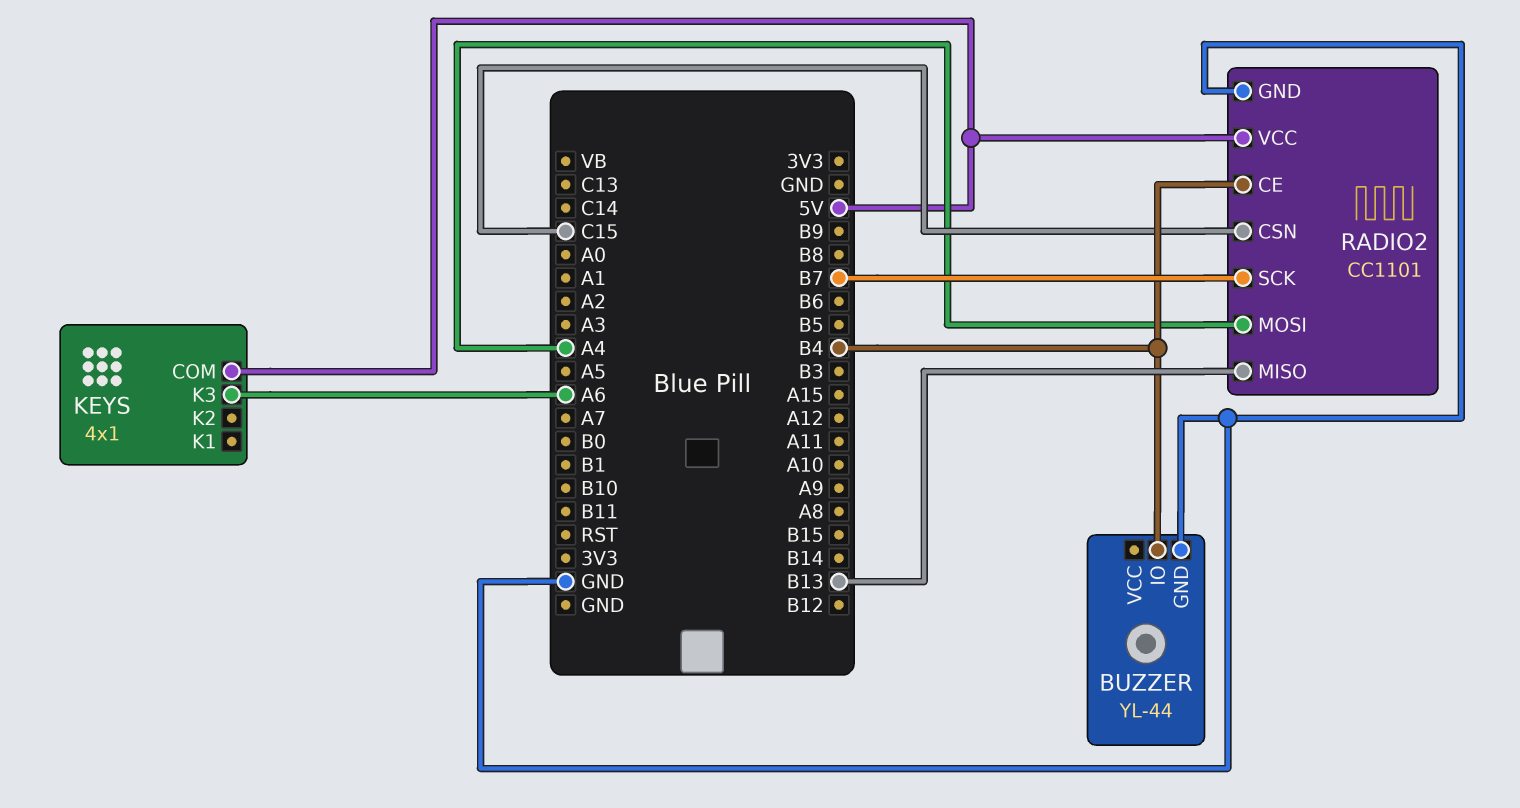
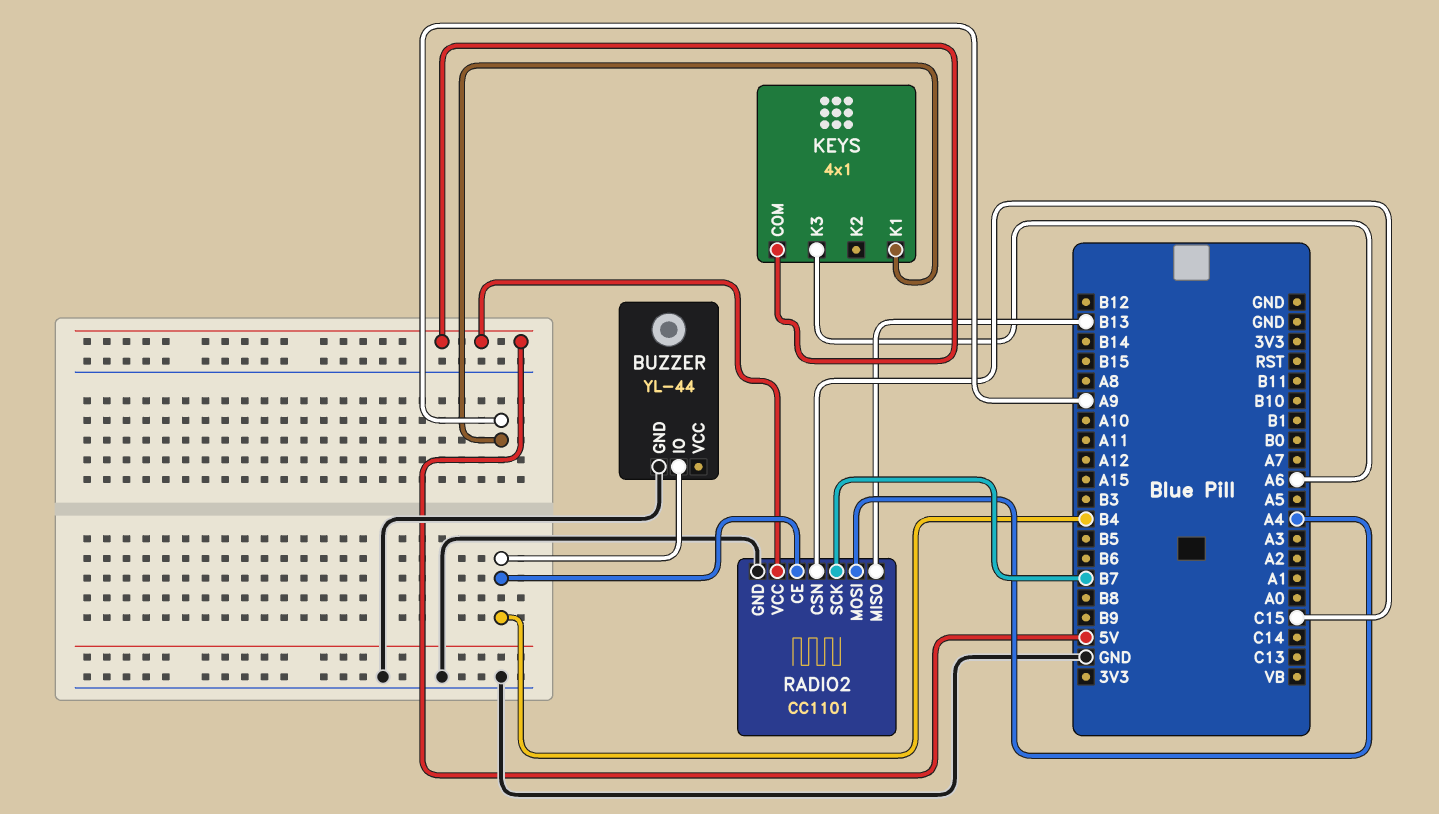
KEYS pin K1: none -> A9

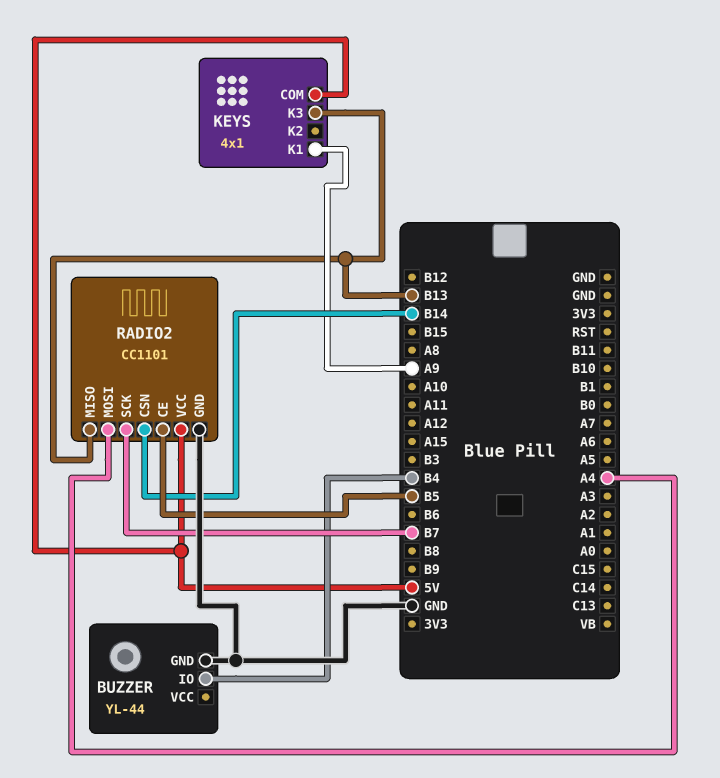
KEYS pin K3: A6 -> B13
RADIO2 pin CE: B4 -> B5
RADIO2 pin CSN: C15 -> B14

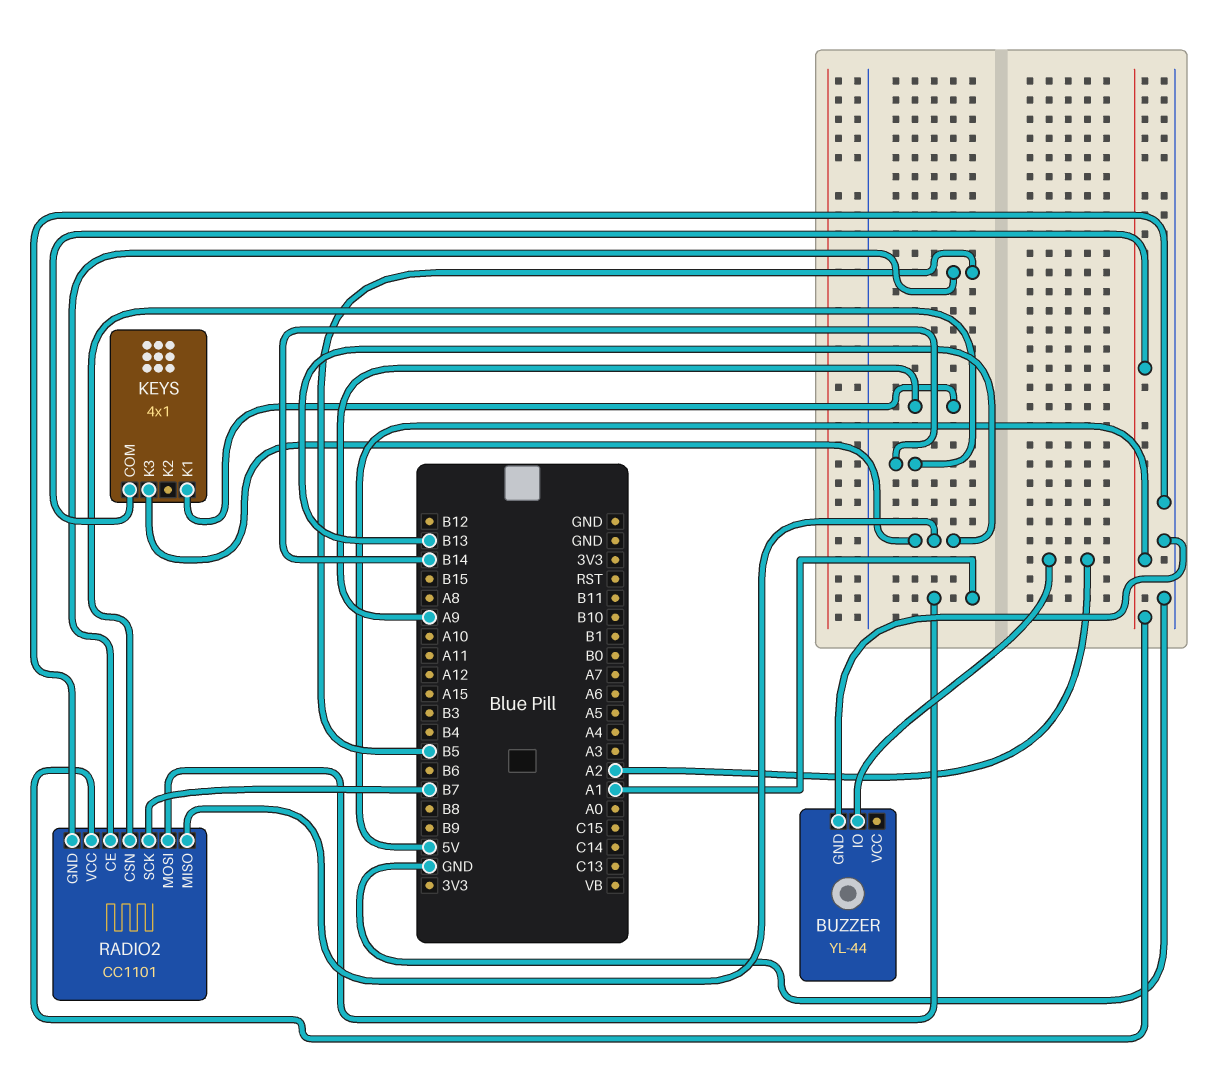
BUZZER pin IO: B4 -> A2
RADIO2 pin MOSI: A4 -> A1

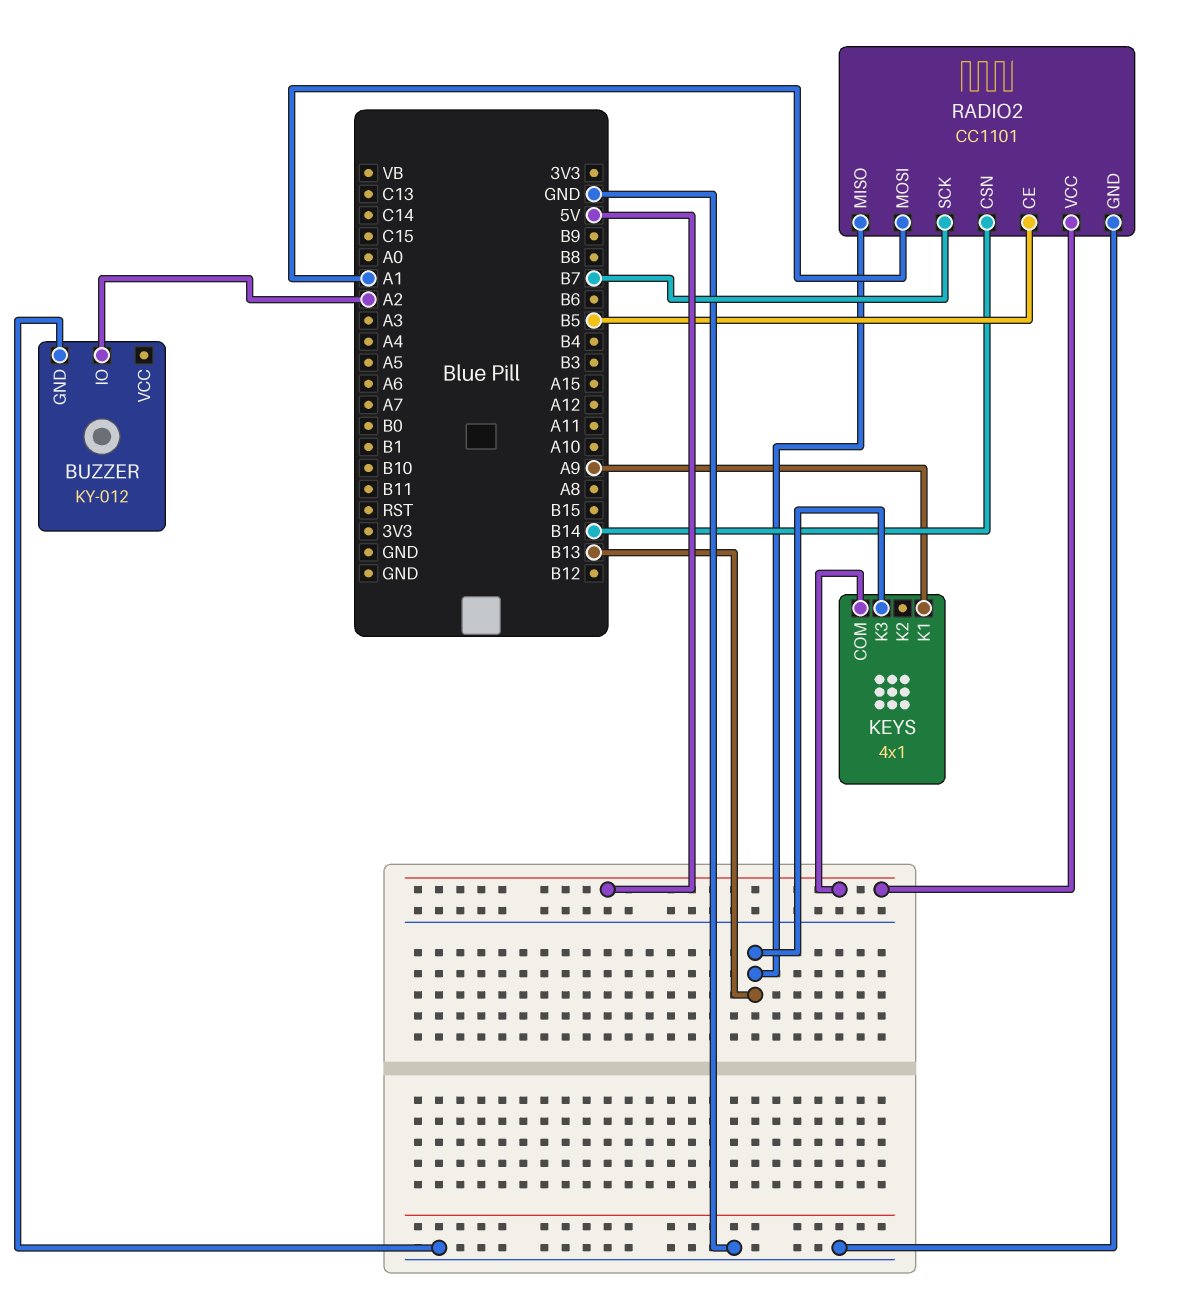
BUZZER: YL-44 -> KY-012

